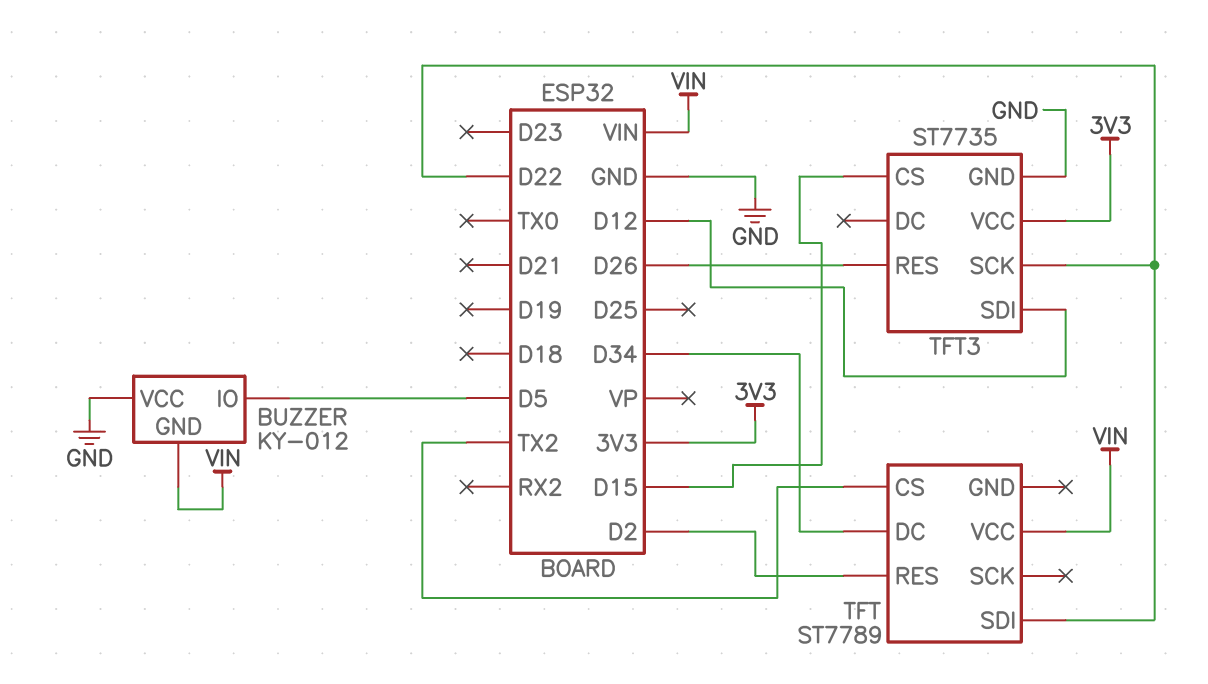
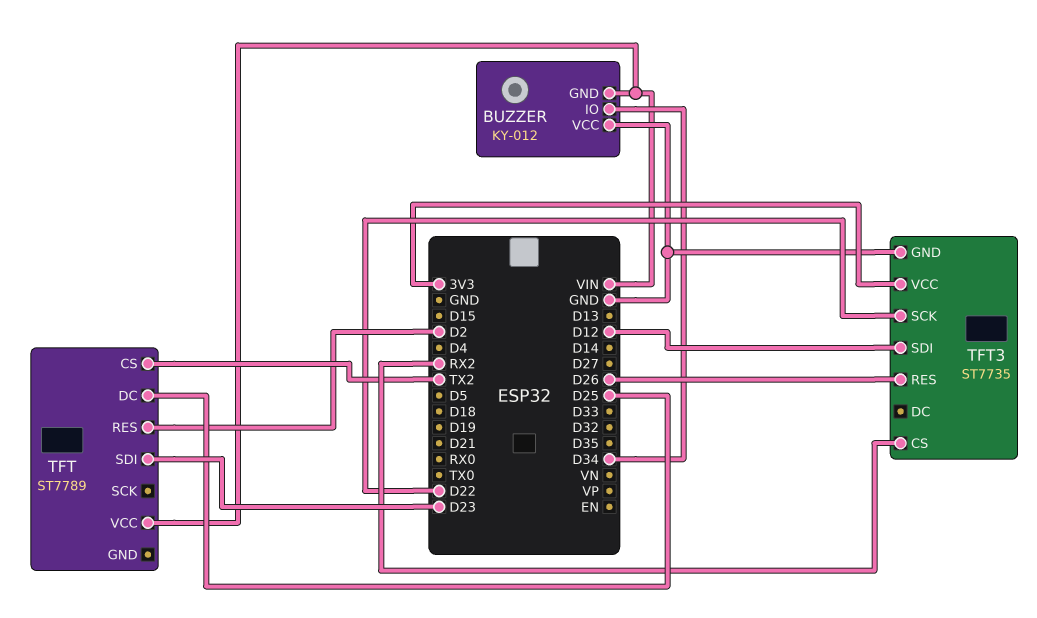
BUZZER pin IO: D5 -> D34
TFT pin DC: D34 -> D25
TFT pin SDI: D22 -> D23
TFT3 pin CS: D15 -> RX2

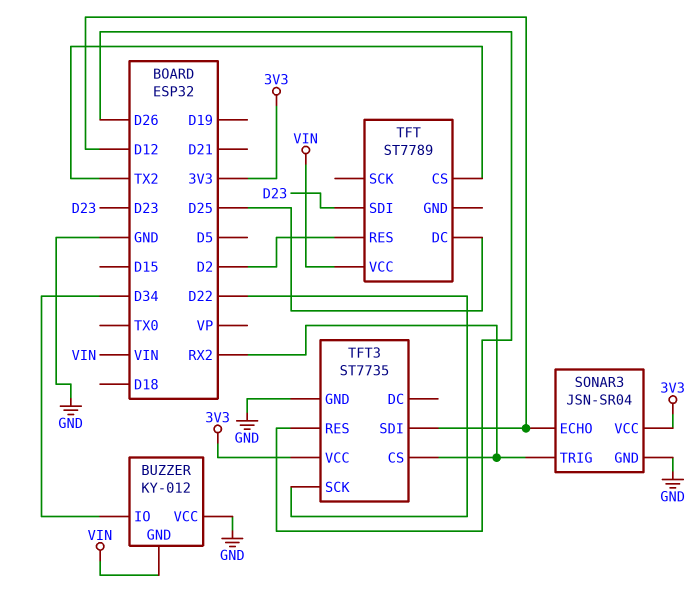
SONAR3: none -> JSN-SR04
SONAR3 pin ECHO: none -> D12
SONAR3 pin GND: none -> GND
SONAR3 pin TRIG: none -> RX2
SONAR3 pin VCC: none -> 3V3

